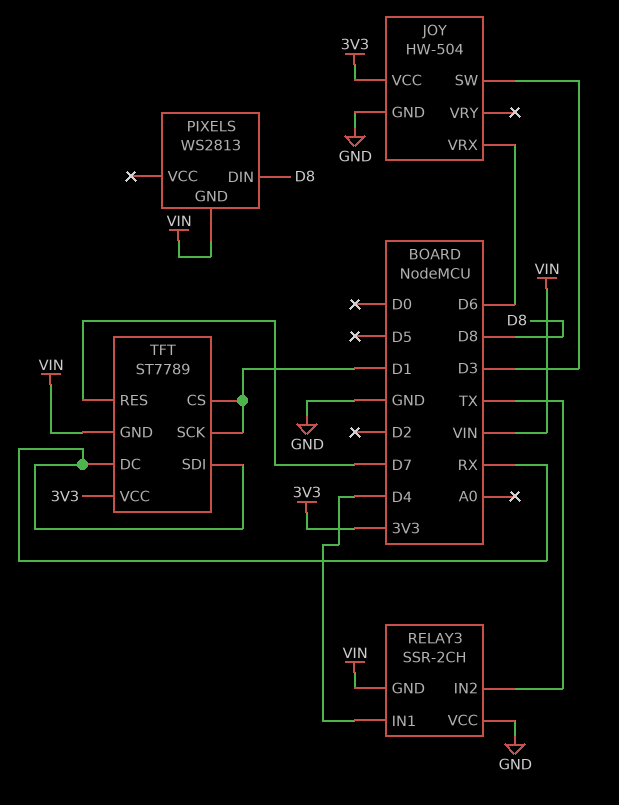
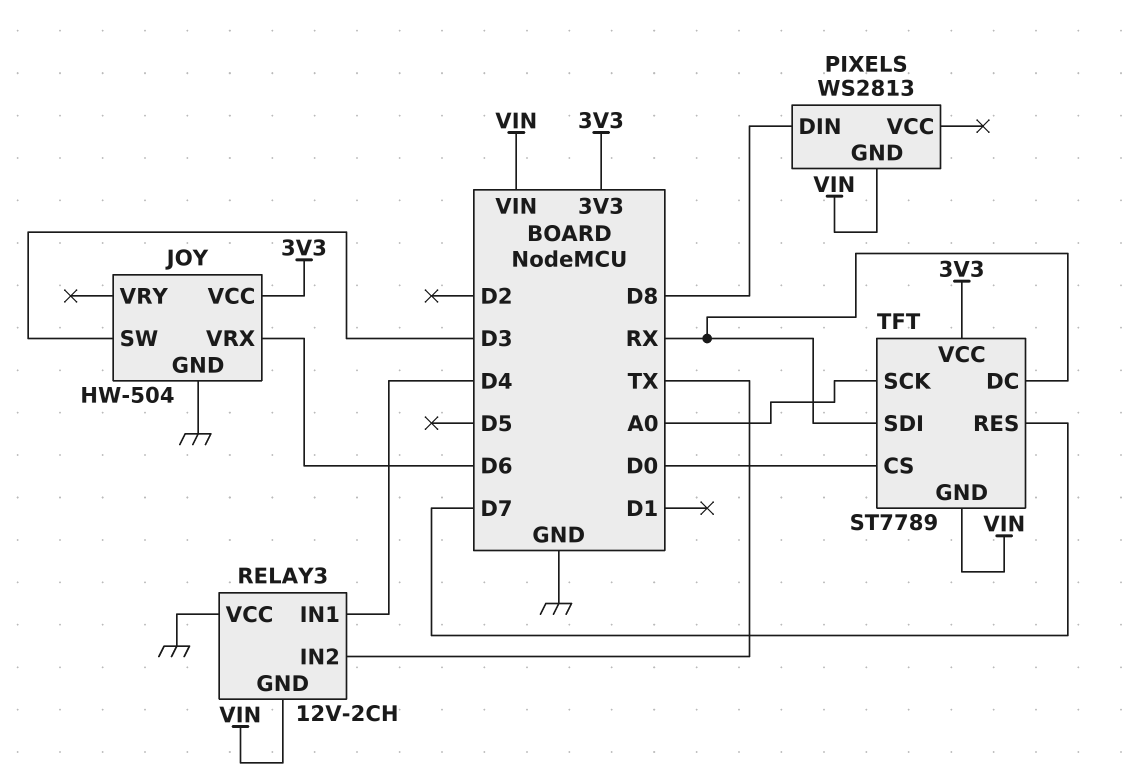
RELAY3: SSR-2CH -> 12V-2CH
TFT pin CS: D1 -> D0
TFT pin SCK: D1 -> A0

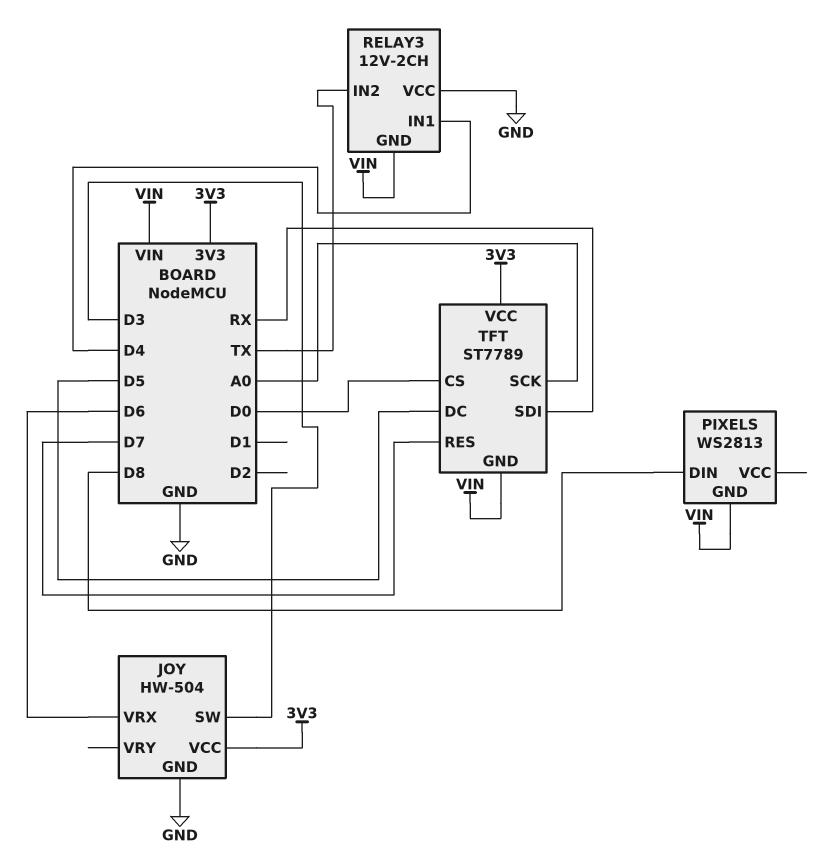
TFT pin DC: RX -> D5

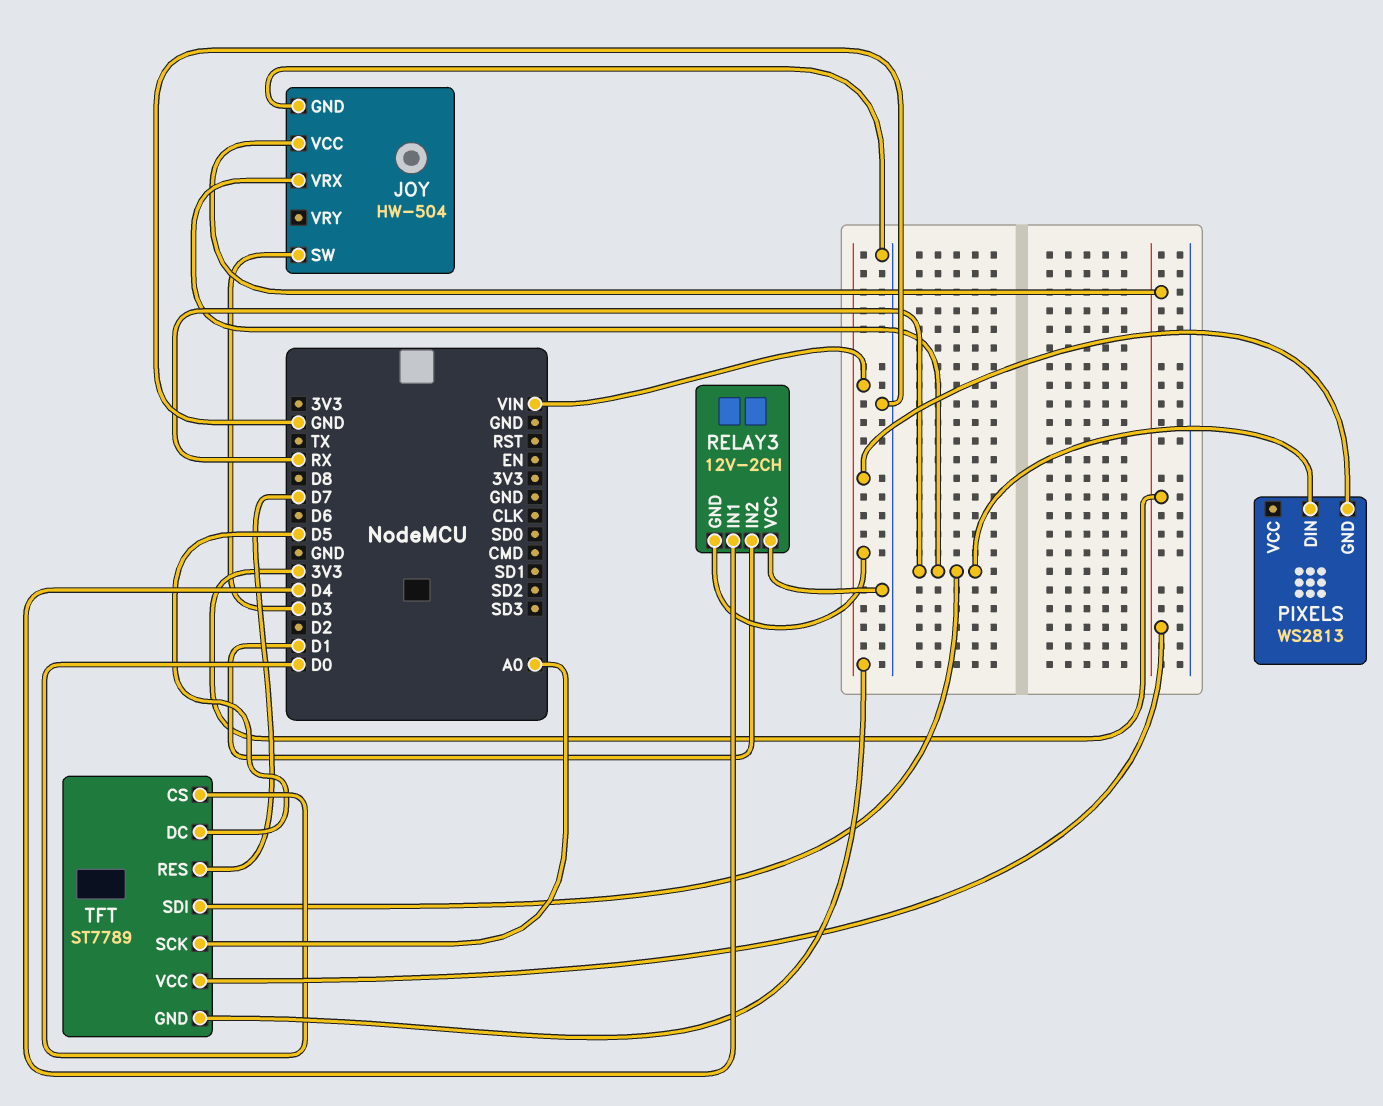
JOY pin VRX: D6 -> RX
PIXELS pin DIN: D8 -> RX
RELAY3 pin IN2: TX -> D1

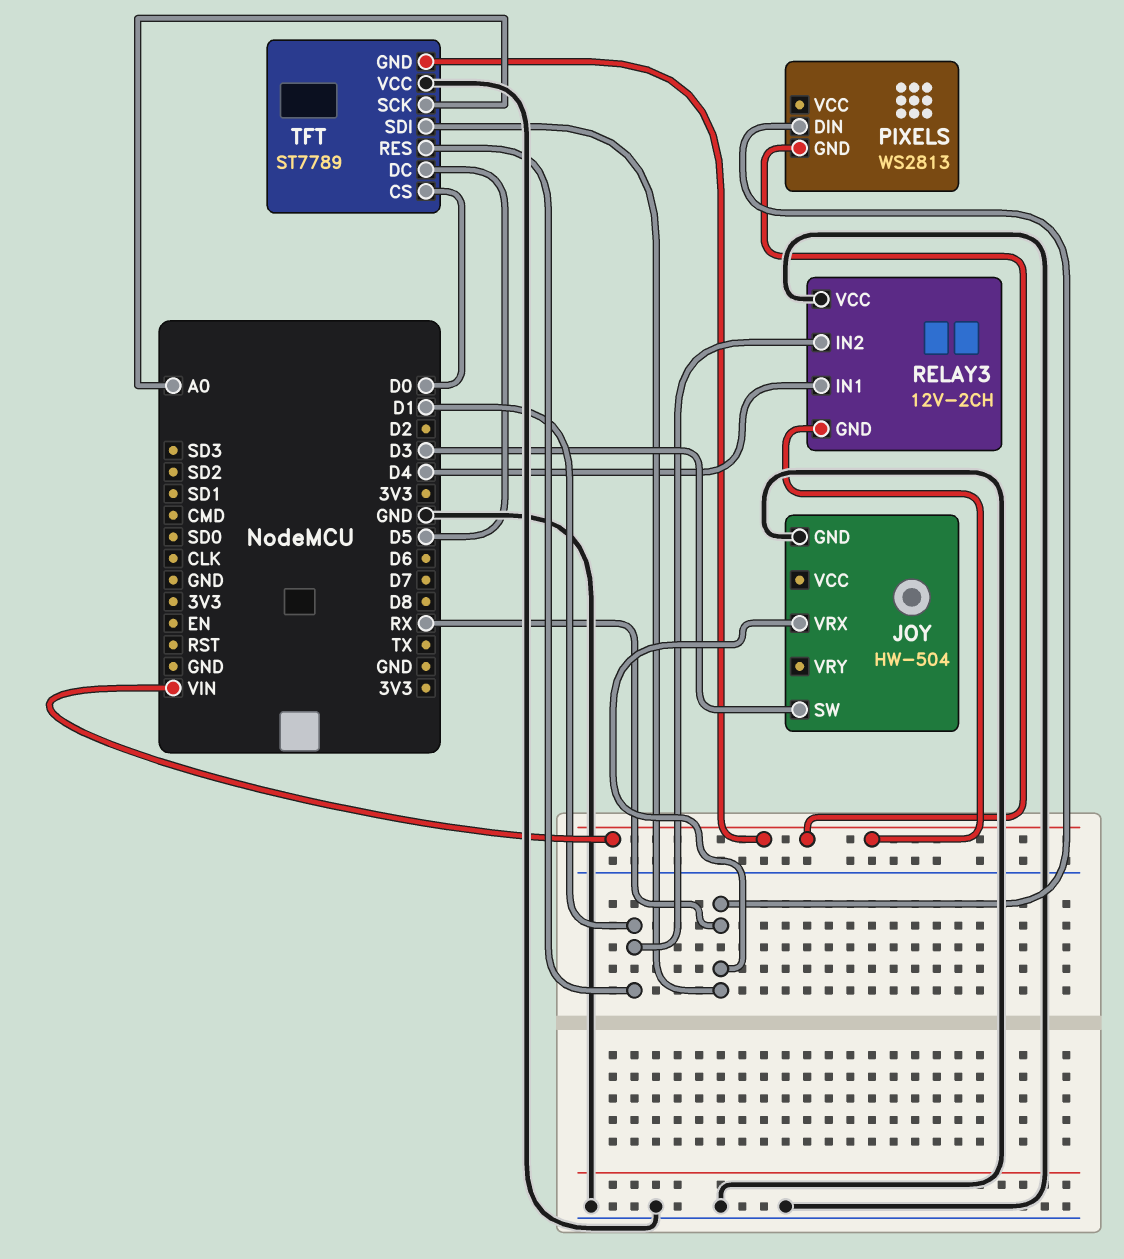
JOY pin VCC: 3V3 -> none
TFT pin RES: D7 -> D1
TFT pin VCC: 3V3 -> GND

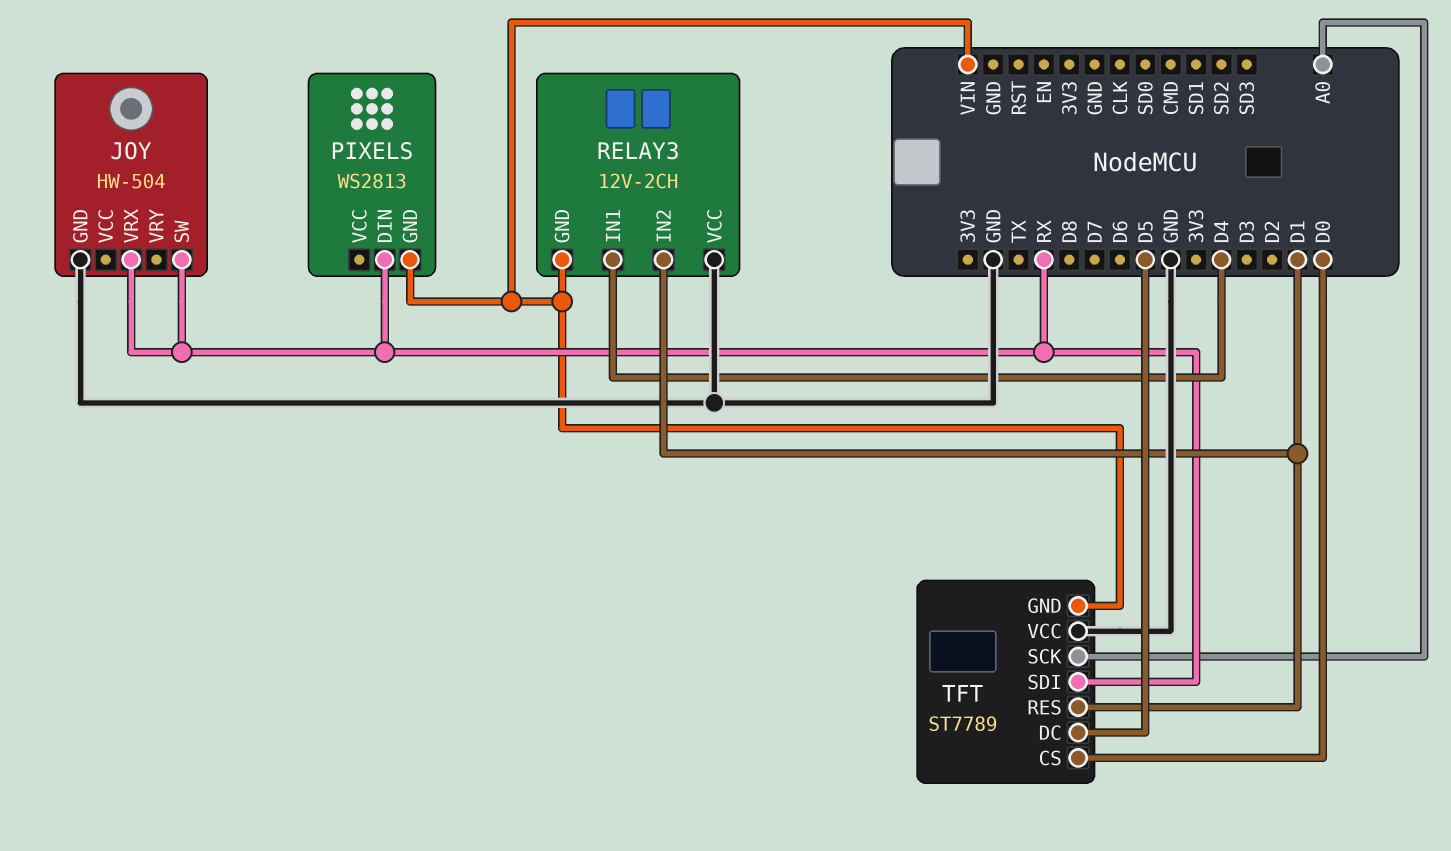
JOY pin SW: D3 -> RX

